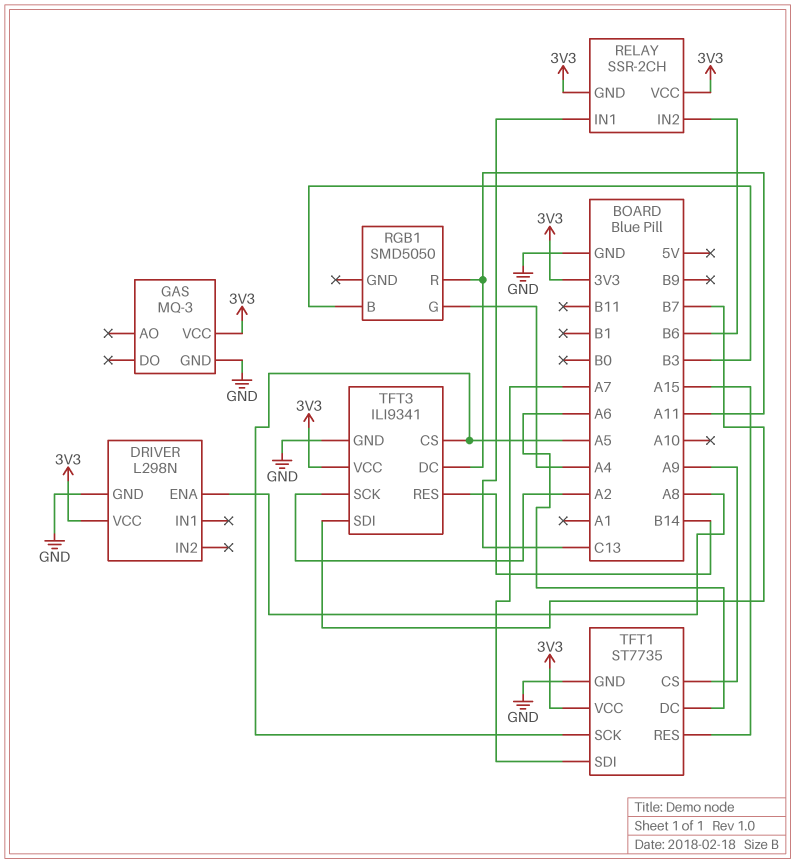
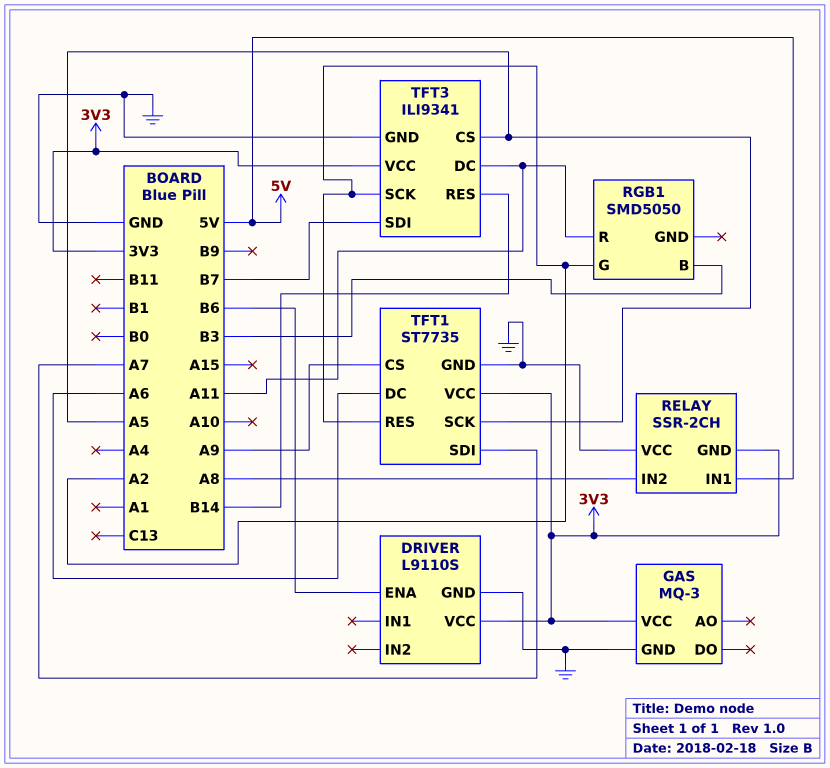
DRIVER: L298N -> L9110S
DRIVER pin ENA: A8 -> B6
RELAY pin IN1: C13 -> 5V
RELAY pin IN2: B6 -> A8
RELAY pin VCC: 3V3 -> GND
RGB1 pin G: A4 -> A2
TFT1 pin RES: A15 -> A2

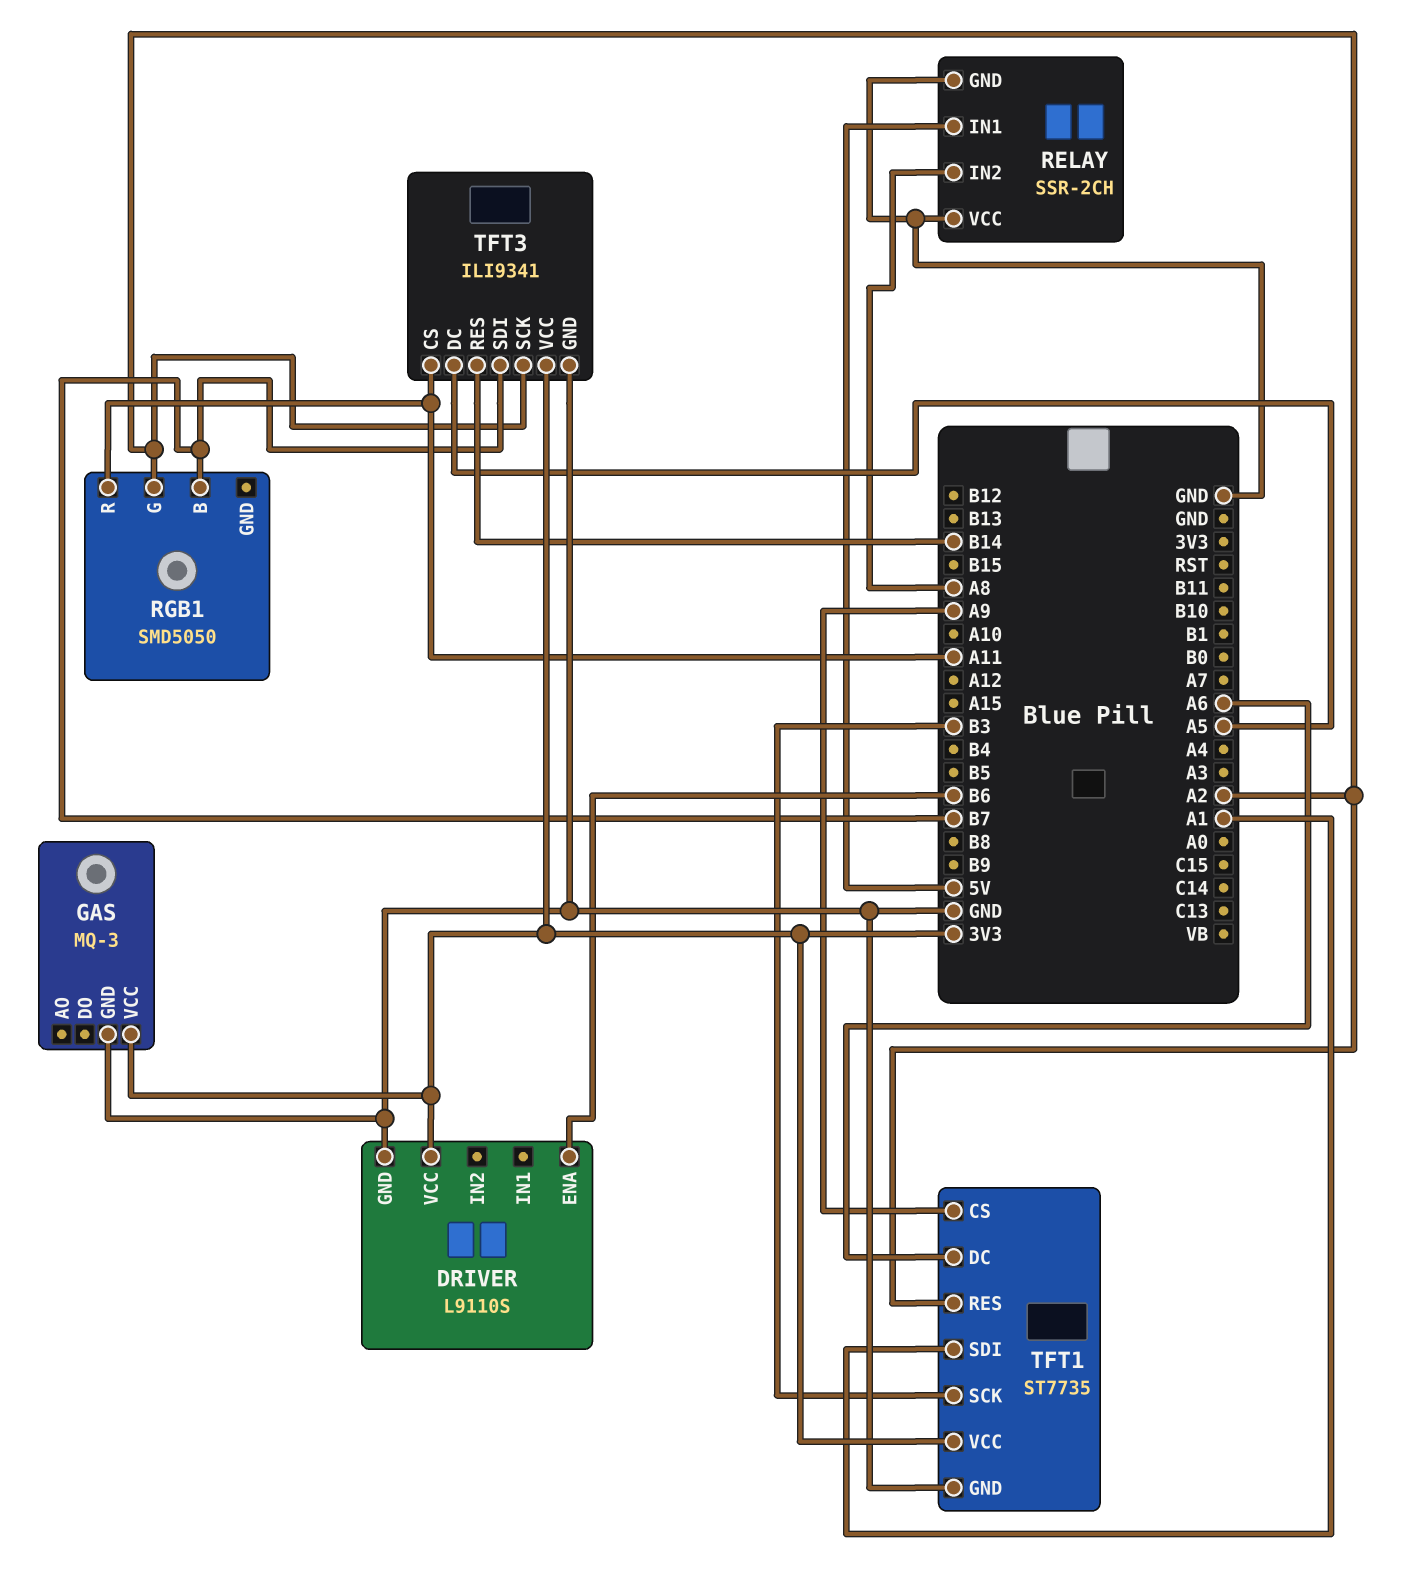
RELAY pin GND: 3V3 -> GND
RGB1 pin B: B3 -> B7
TFT1 pin SCK: A5 -> B3
TFT1 pin SDI: A7 -> A1
TFT3 pin CS: A5 -> A11
TFT3 pin DC: A11 -> A5

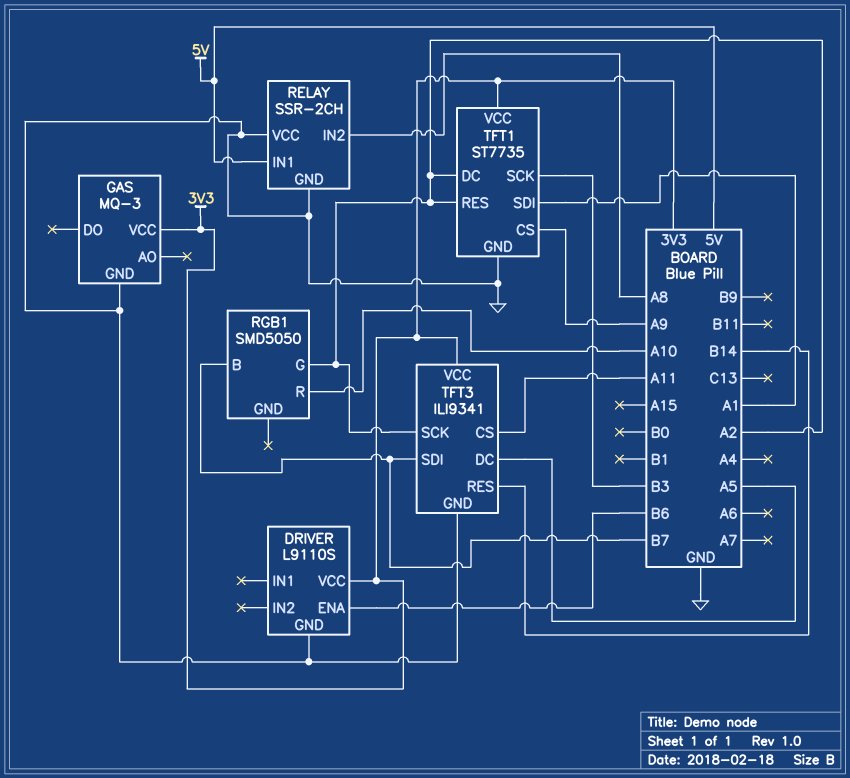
RGB1 pin R: A11 -> A10
TFT1 pin DC: A6 -> A2

